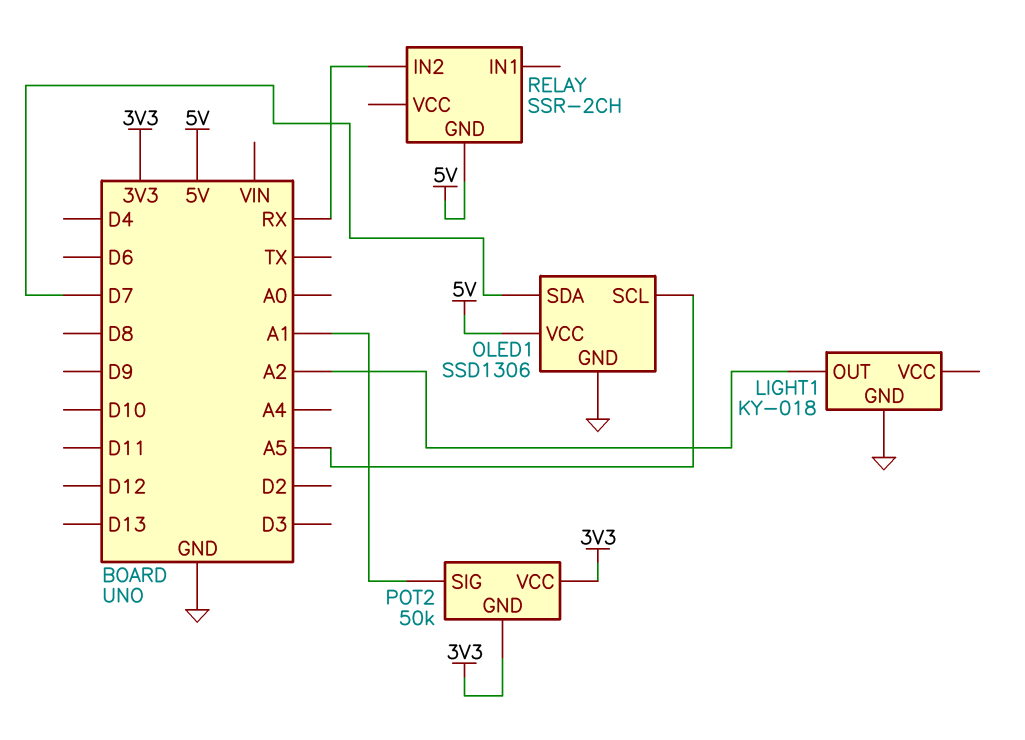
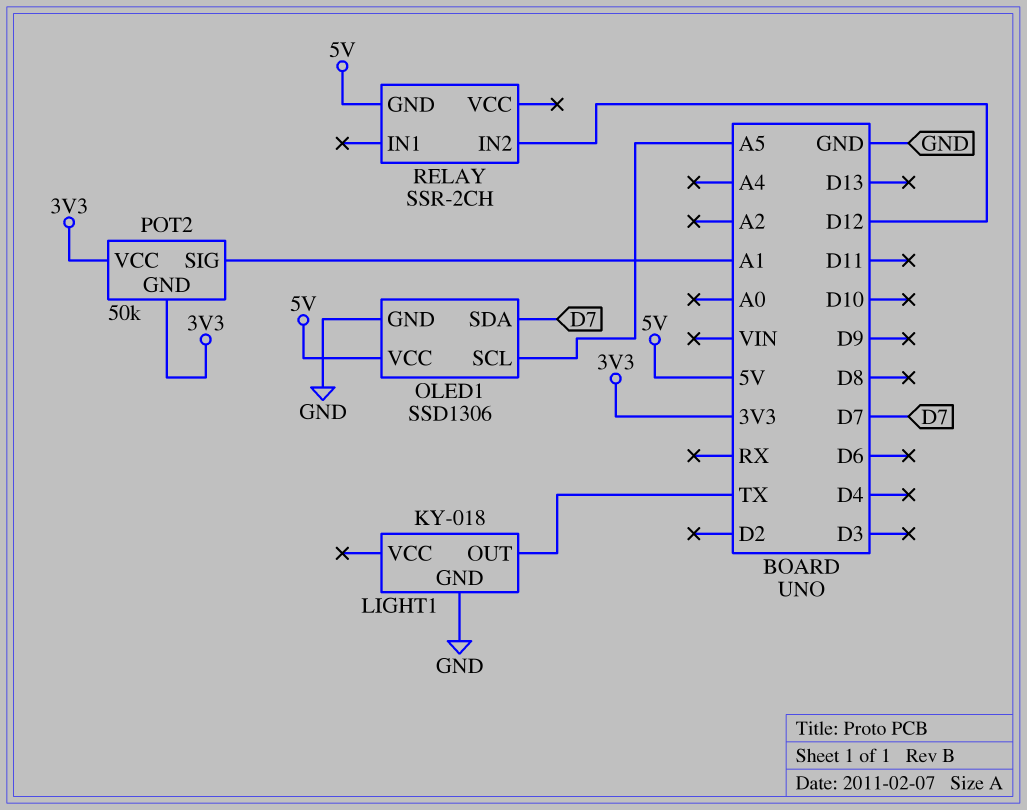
LIGHT1 pin OUT: A2 -> TX
RELAY pin IN2: RX -> D12

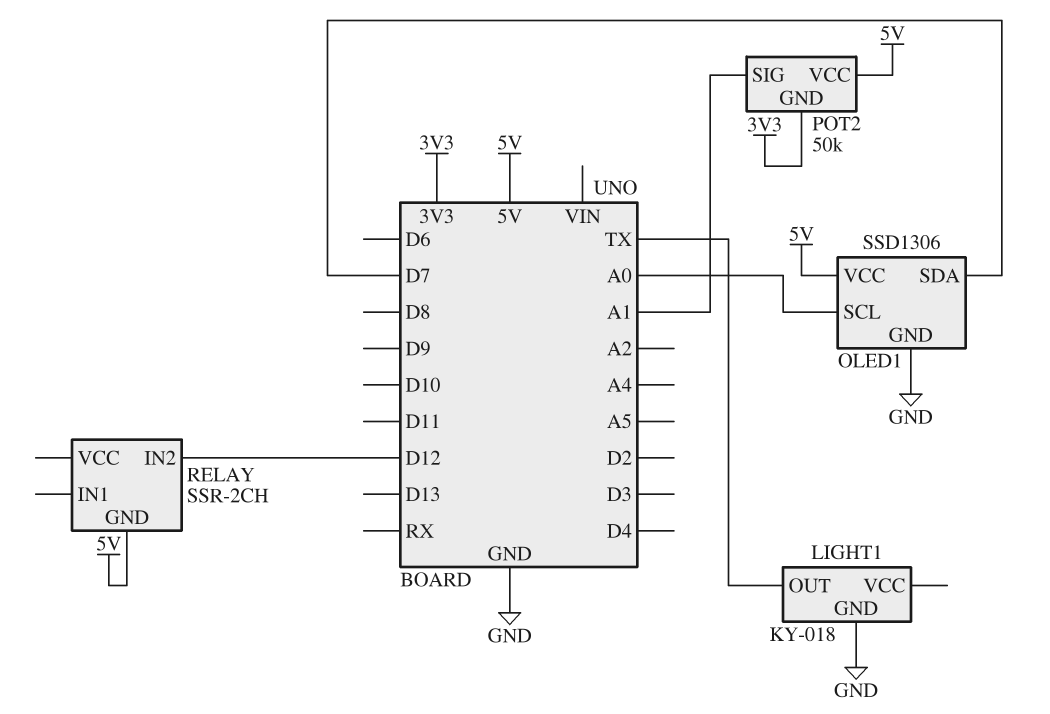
OLED1 pin SCL: A5 -> A0
POT2 pin VCC: 3V3 -> 5V

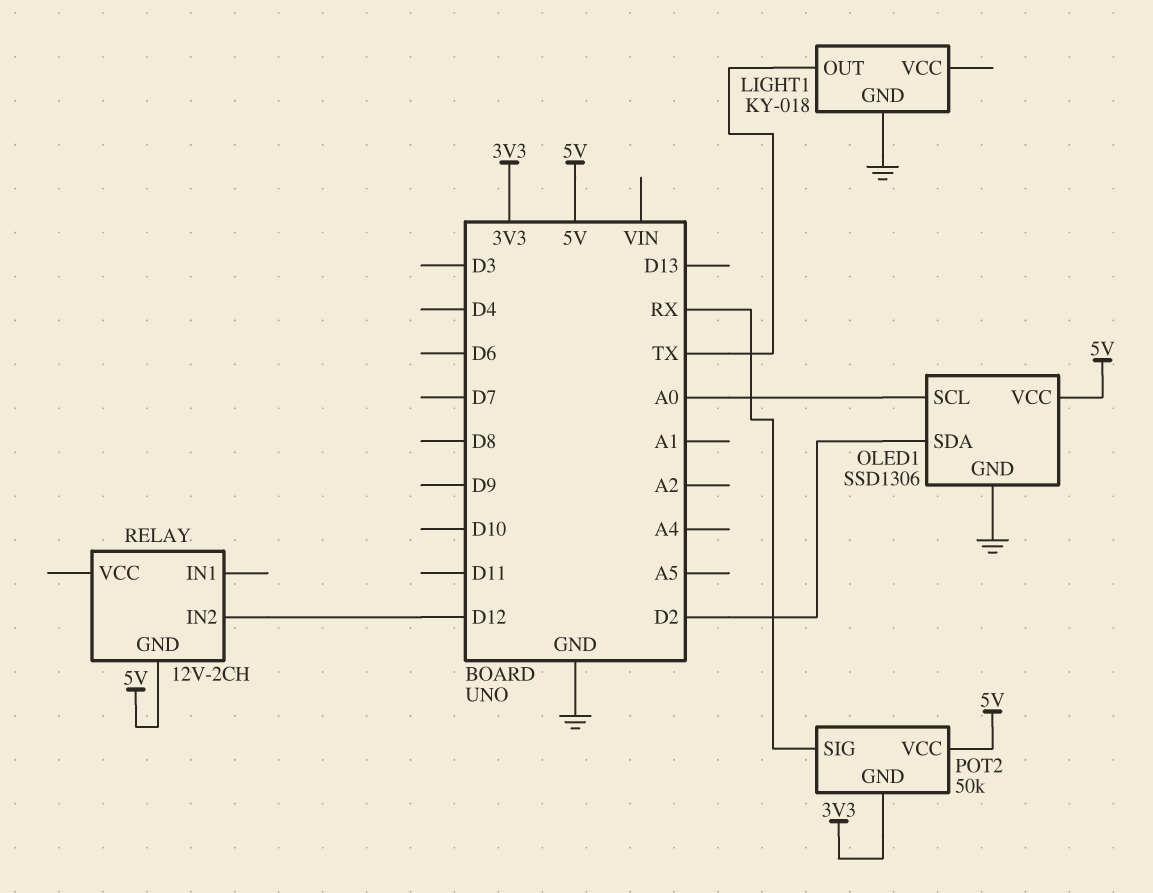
OLED1 pin SDA: D7 -> D2
POT2 pin SIG: A1 -> RX
RELAY: SSR-2CH -> 12V-2CH

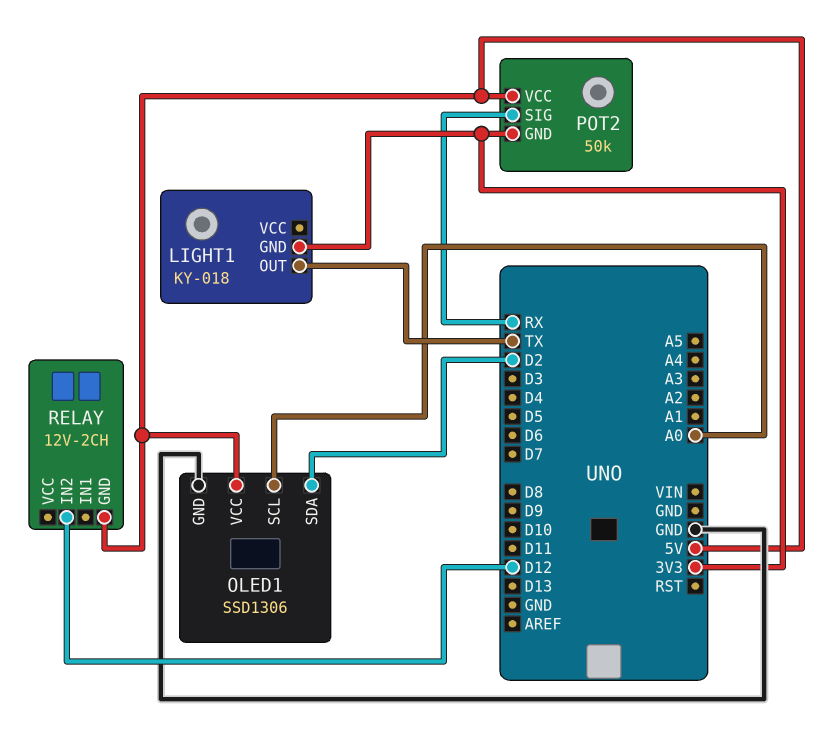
LIGHT1 pin GND: GND -> 3V3

